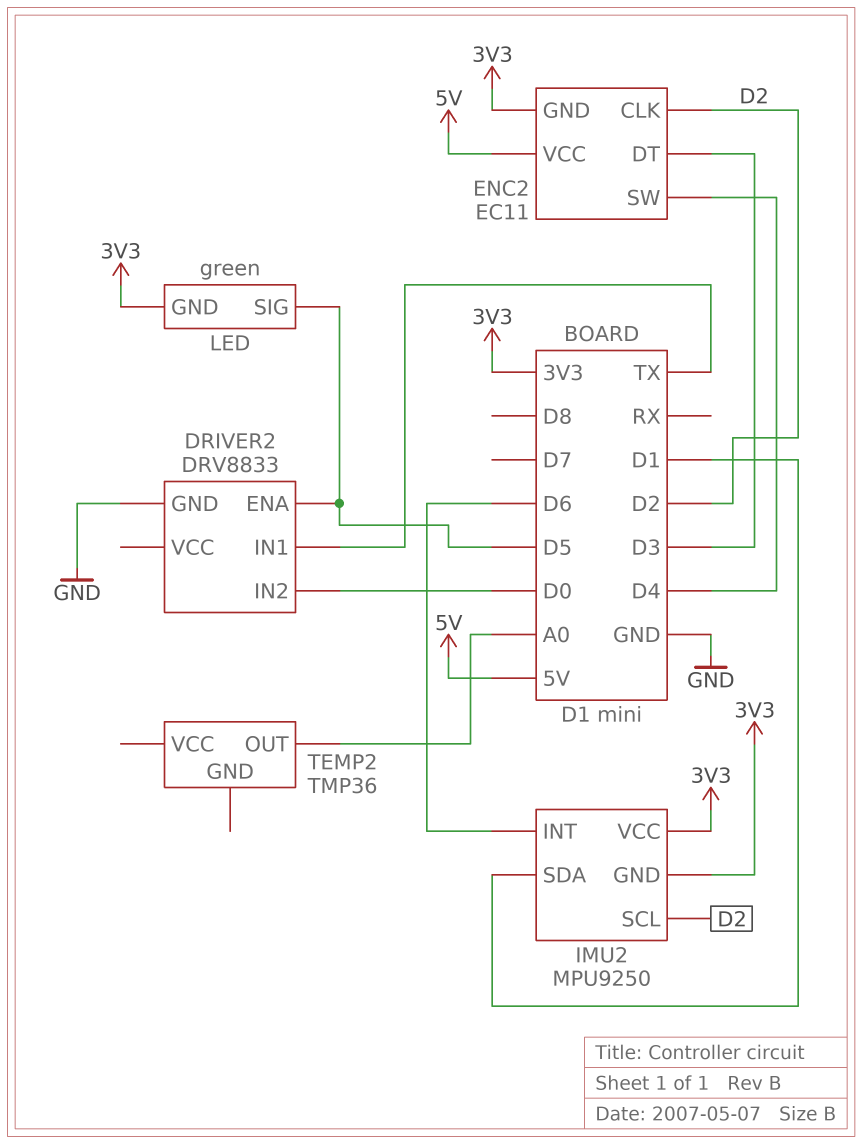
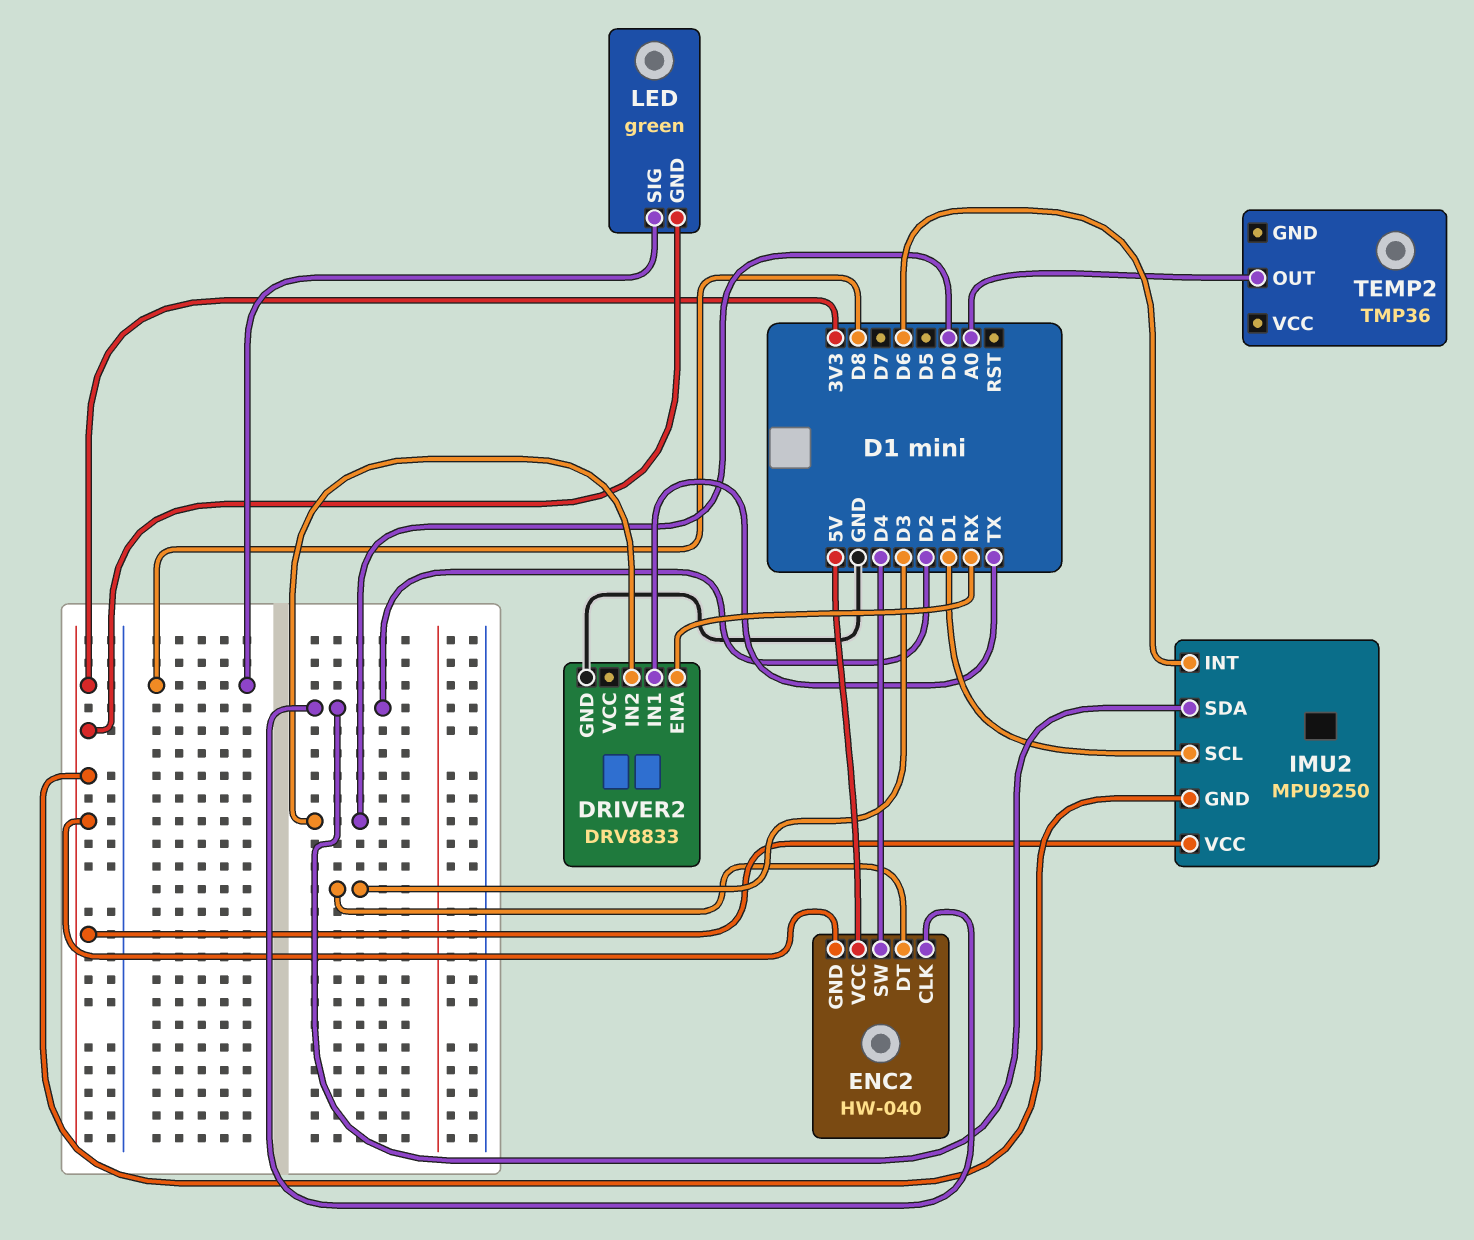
DRIVER2 pin ENA: D5 -> RX
ENC2: EC11 -> HW-040
IMU2 pin SCL: D2 -> D1
IMU2 pin SDA: D1 -> D2
LED pin SIG: D5 -> D8

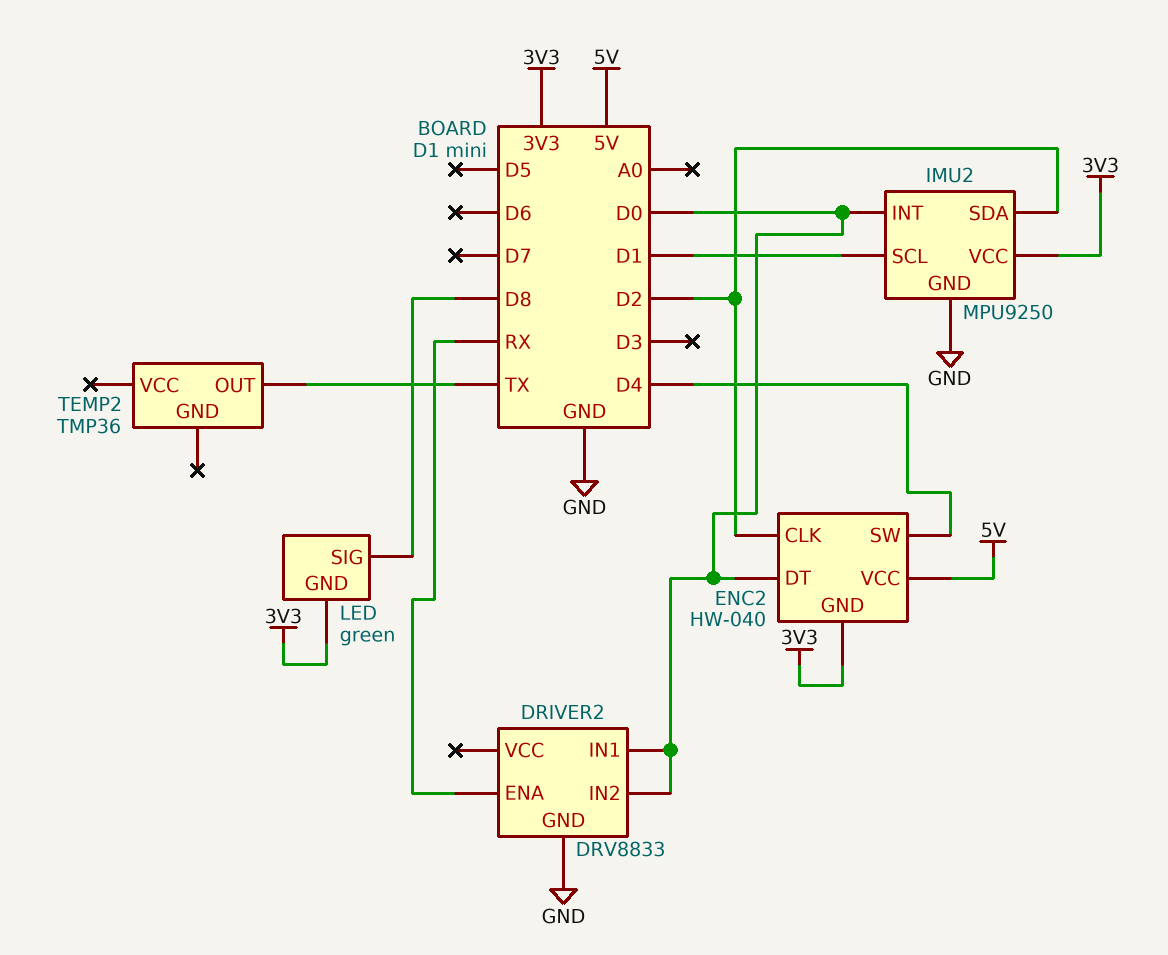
DRIVER2 pin IN1: TX -> D0
ENC2 pin DT: D3 -> D0
IMU2 pin GND: 3V3 -> GND
IMU2 pin INT: D6 -> D0
TEMP2 pin OUT: A0 -> TX

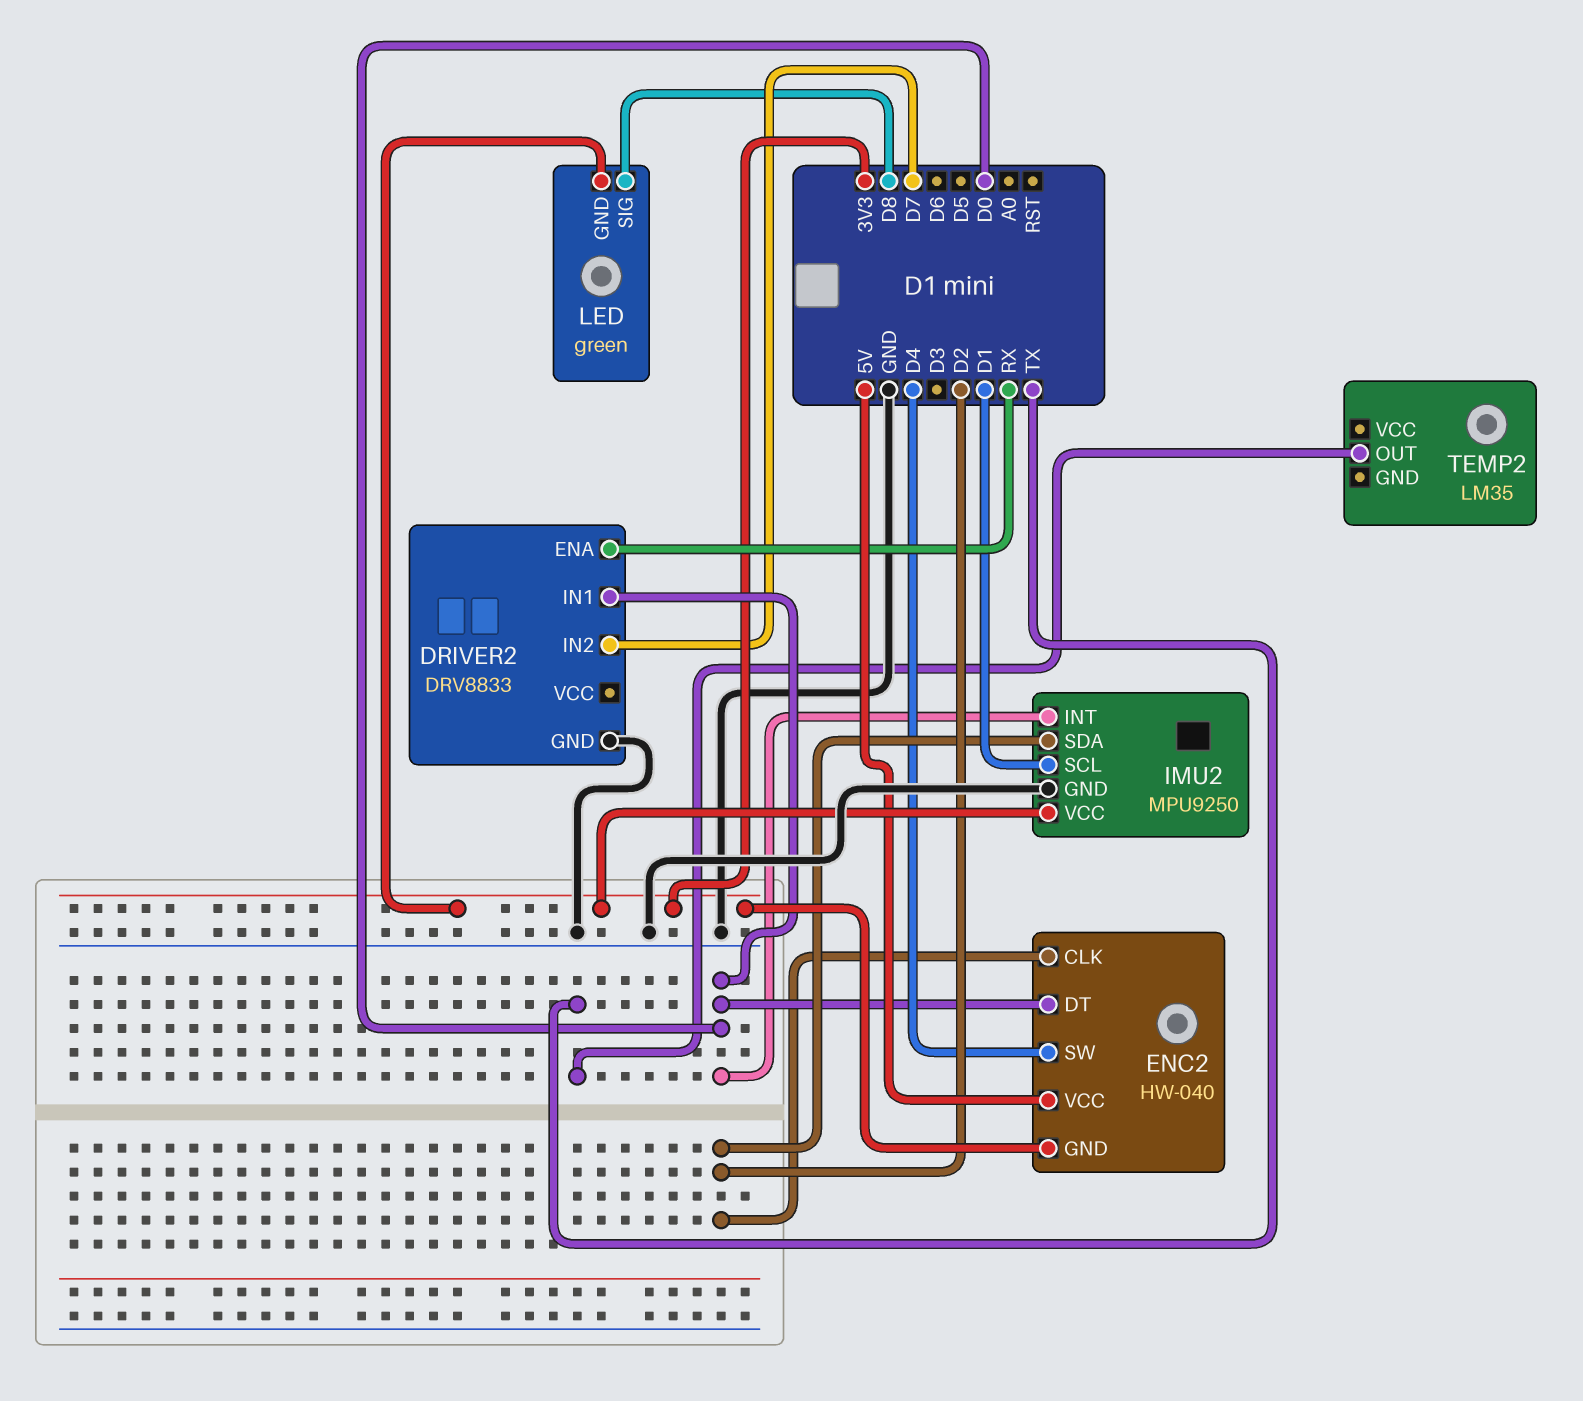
DRIVER2 pin IN2: D0 -> D7
TEMP2: TMP36 -> LM35

